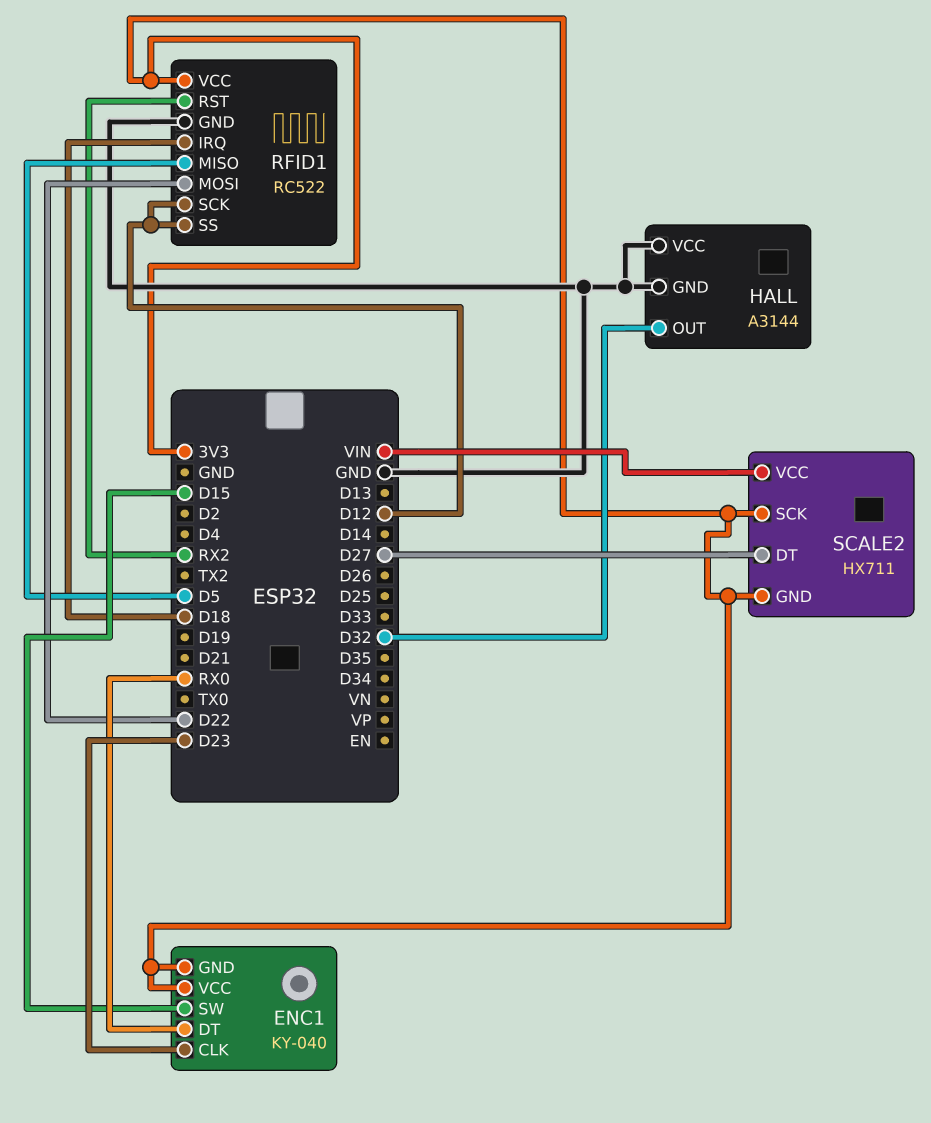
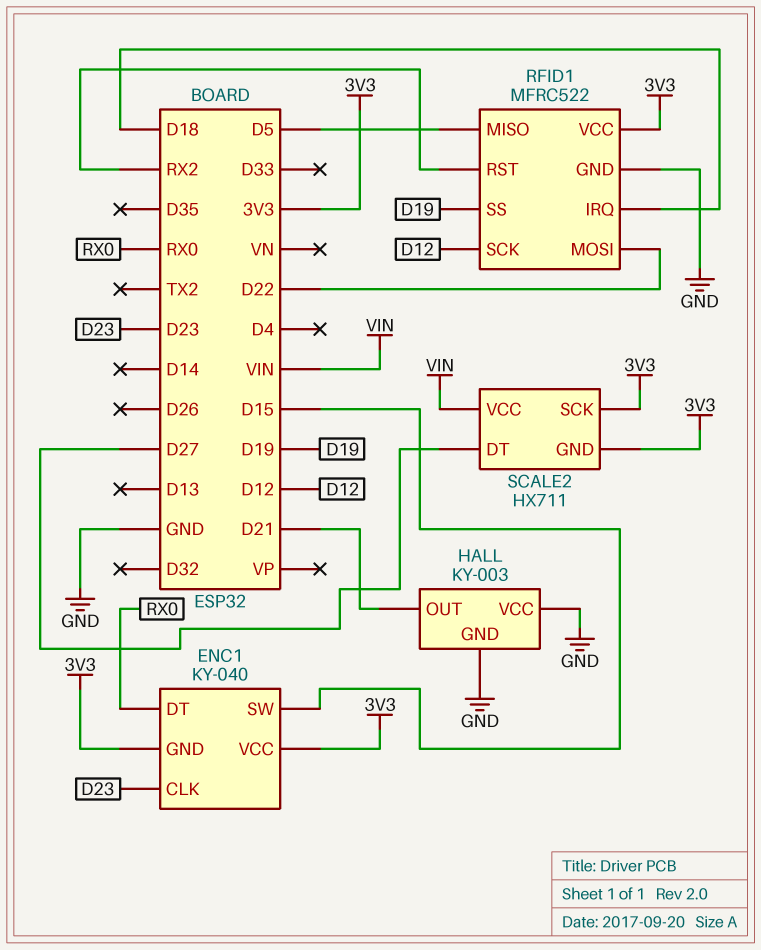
HALL: A3144 -> KY-003
HALL pin OUT: D32 -> D21
RFID1: RC522 -> MFRC522
RFID1 pin SS: D12 -> D19

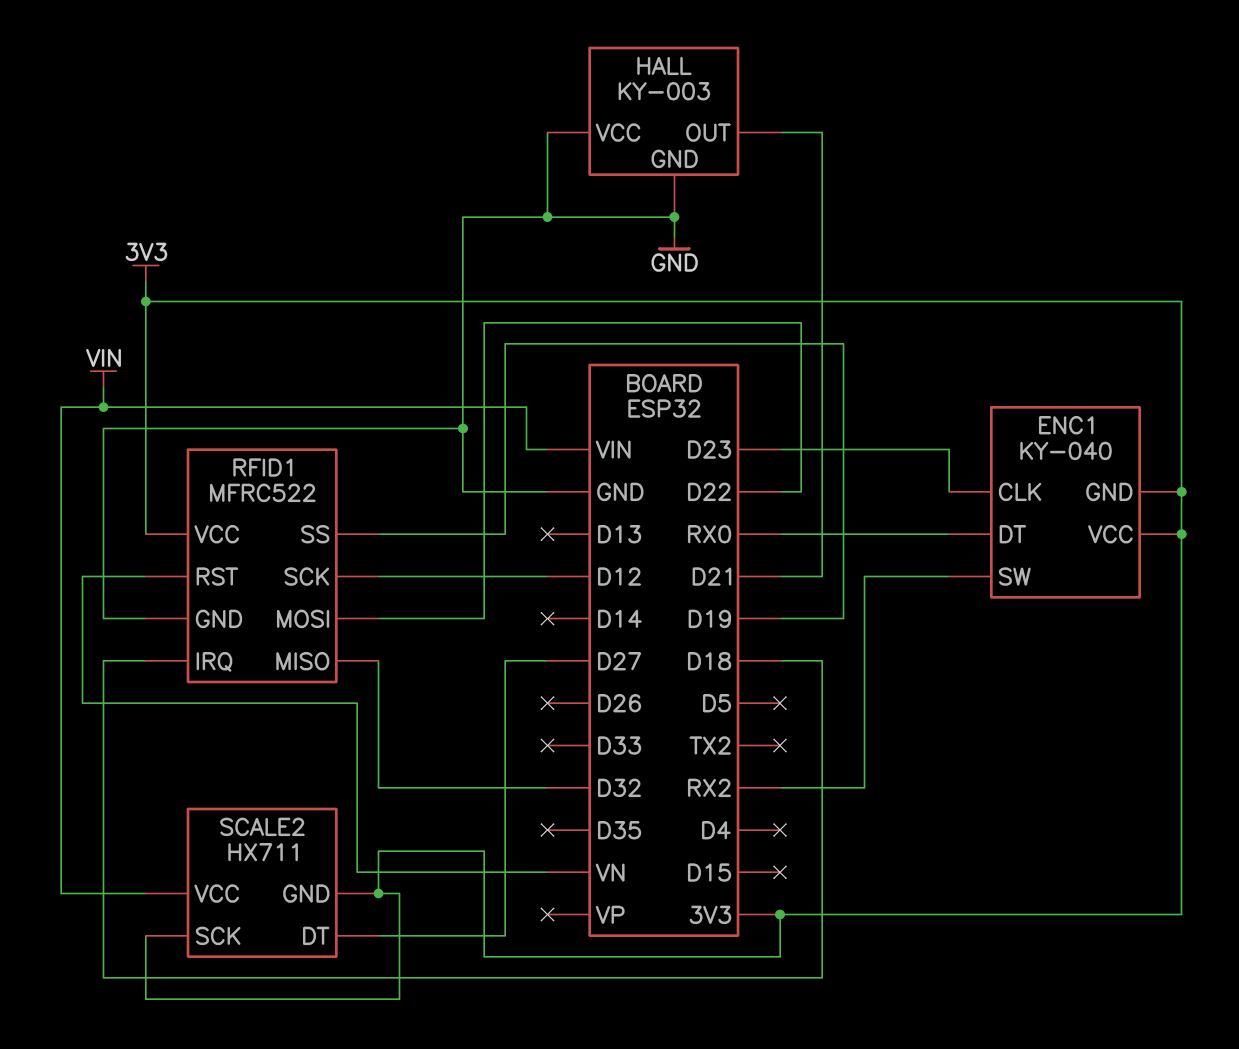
ENC1 pin SW: D15 -> RX2
RFID1 pin MISO: D5 -> D32
RFID1 pin RST: RX2 -> VN

